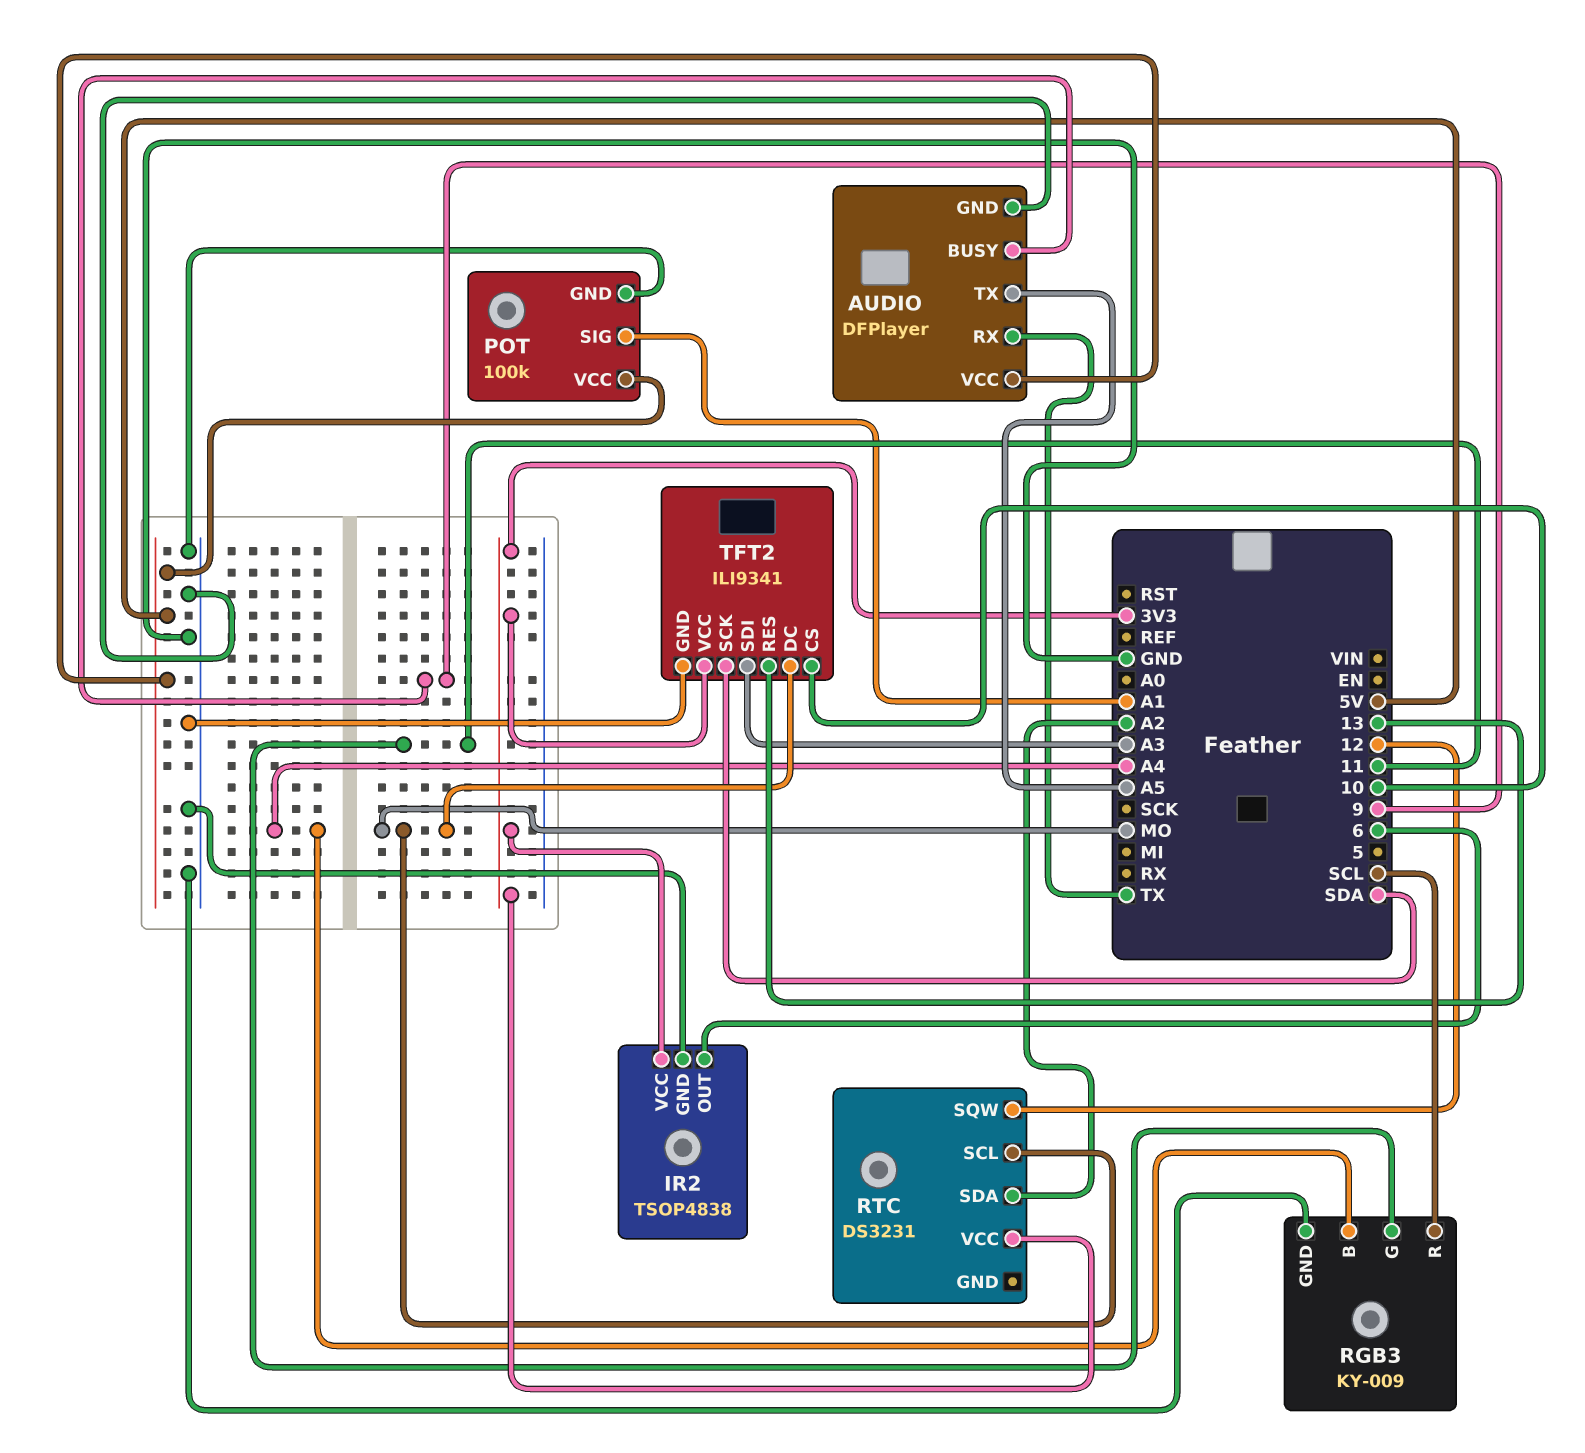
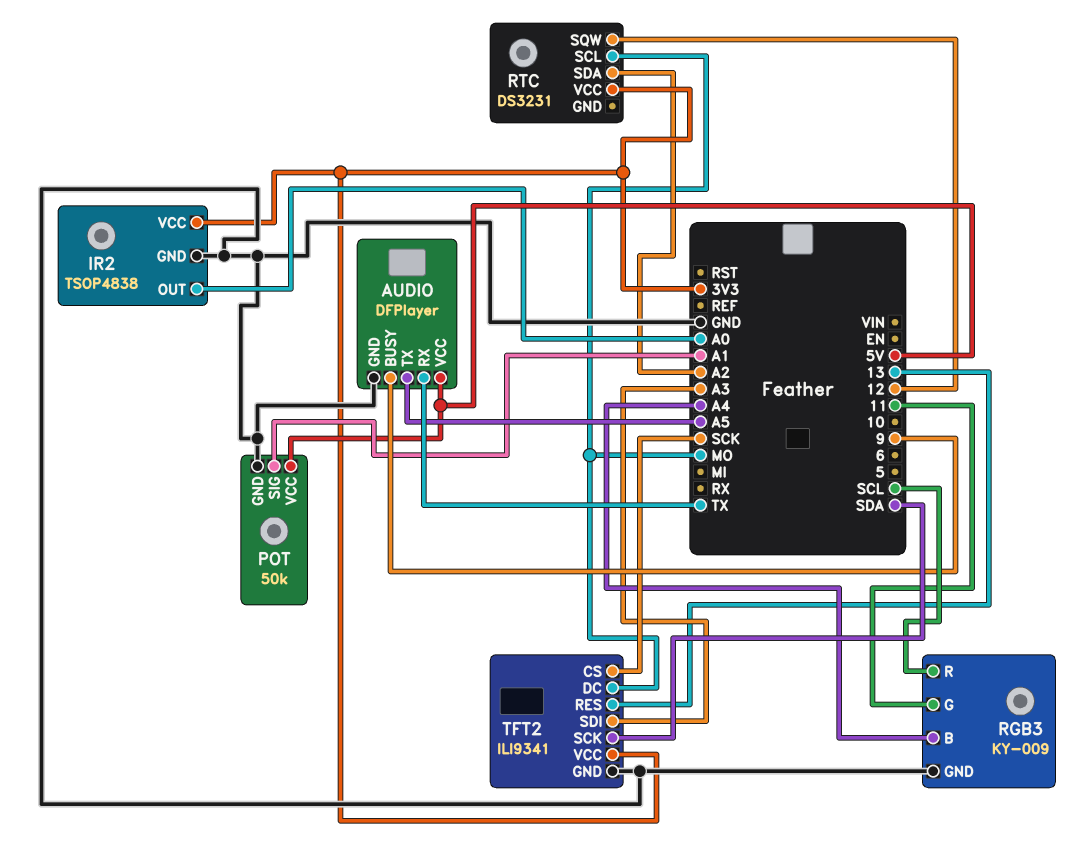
IR2 pin OUT: 6 -> A0
POT: 100k -> 50k
TFT2 pin CS: 10 -> SCK

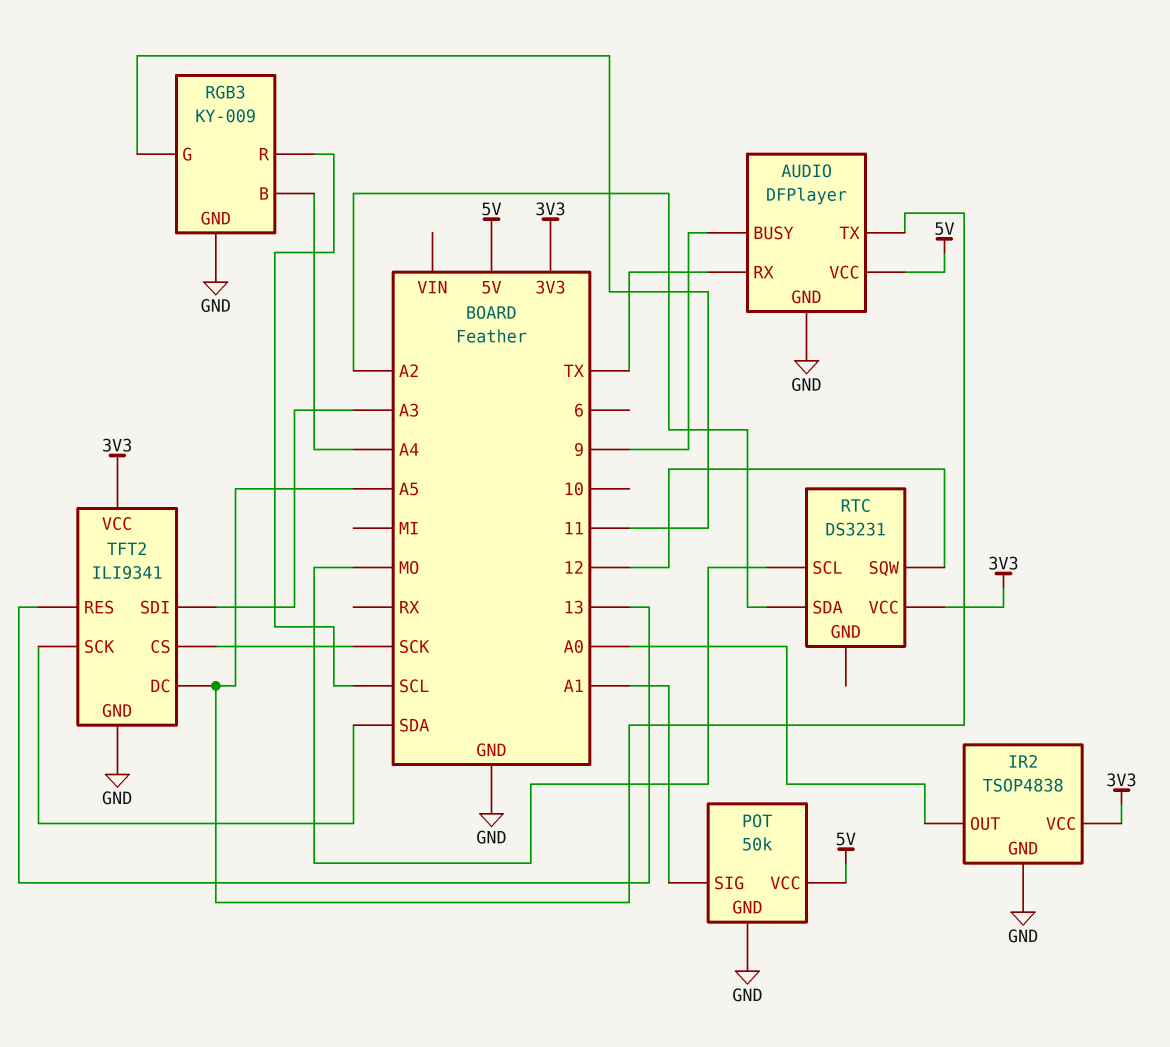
TFT2 pin DC: MO -> A5

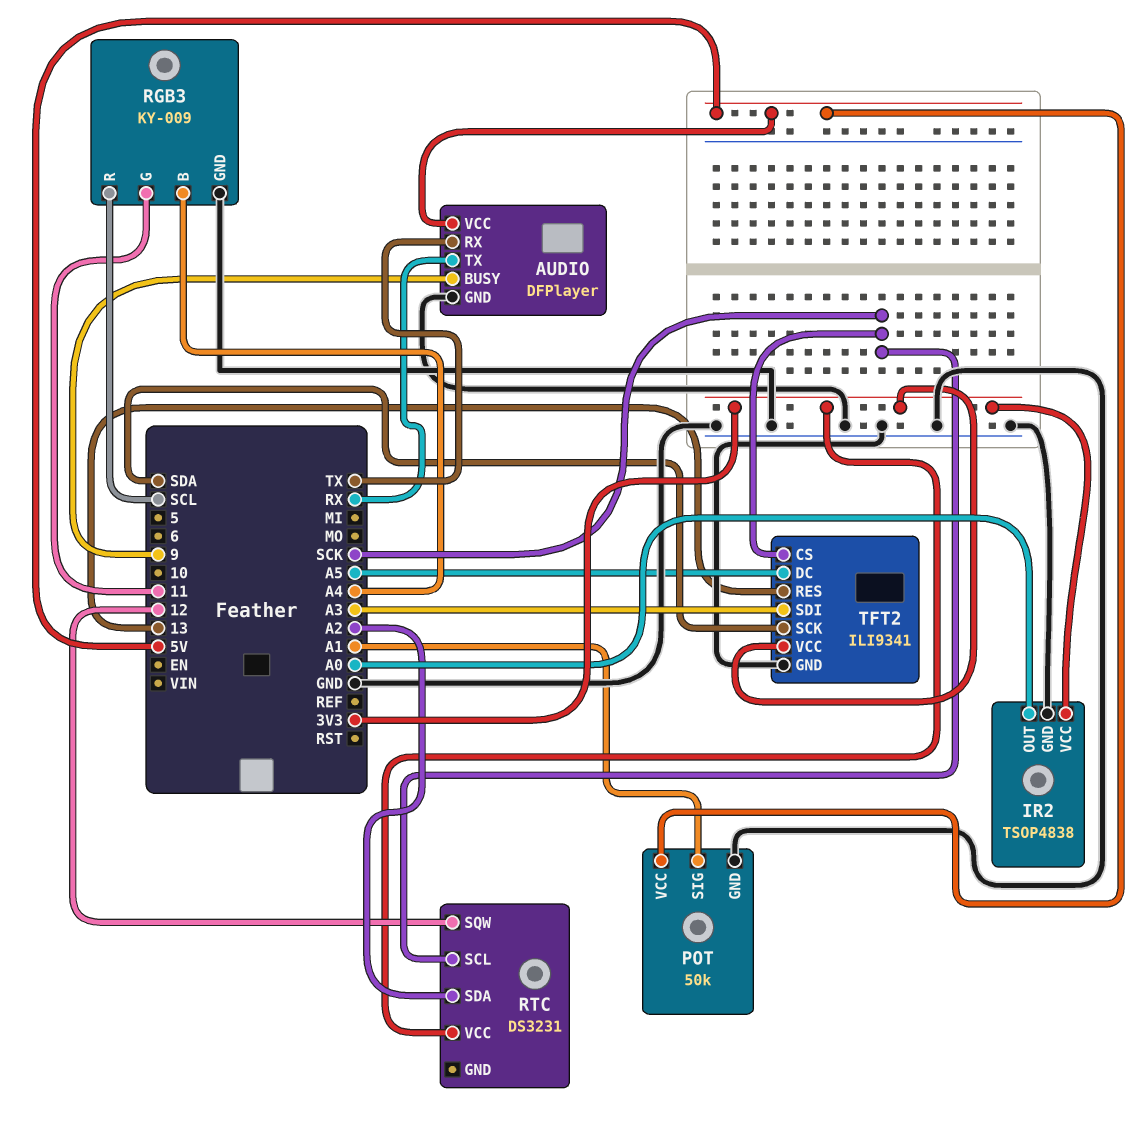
AUDIO pin TX: A5 -> RX
RTC pin SCL: MO -> SCK

